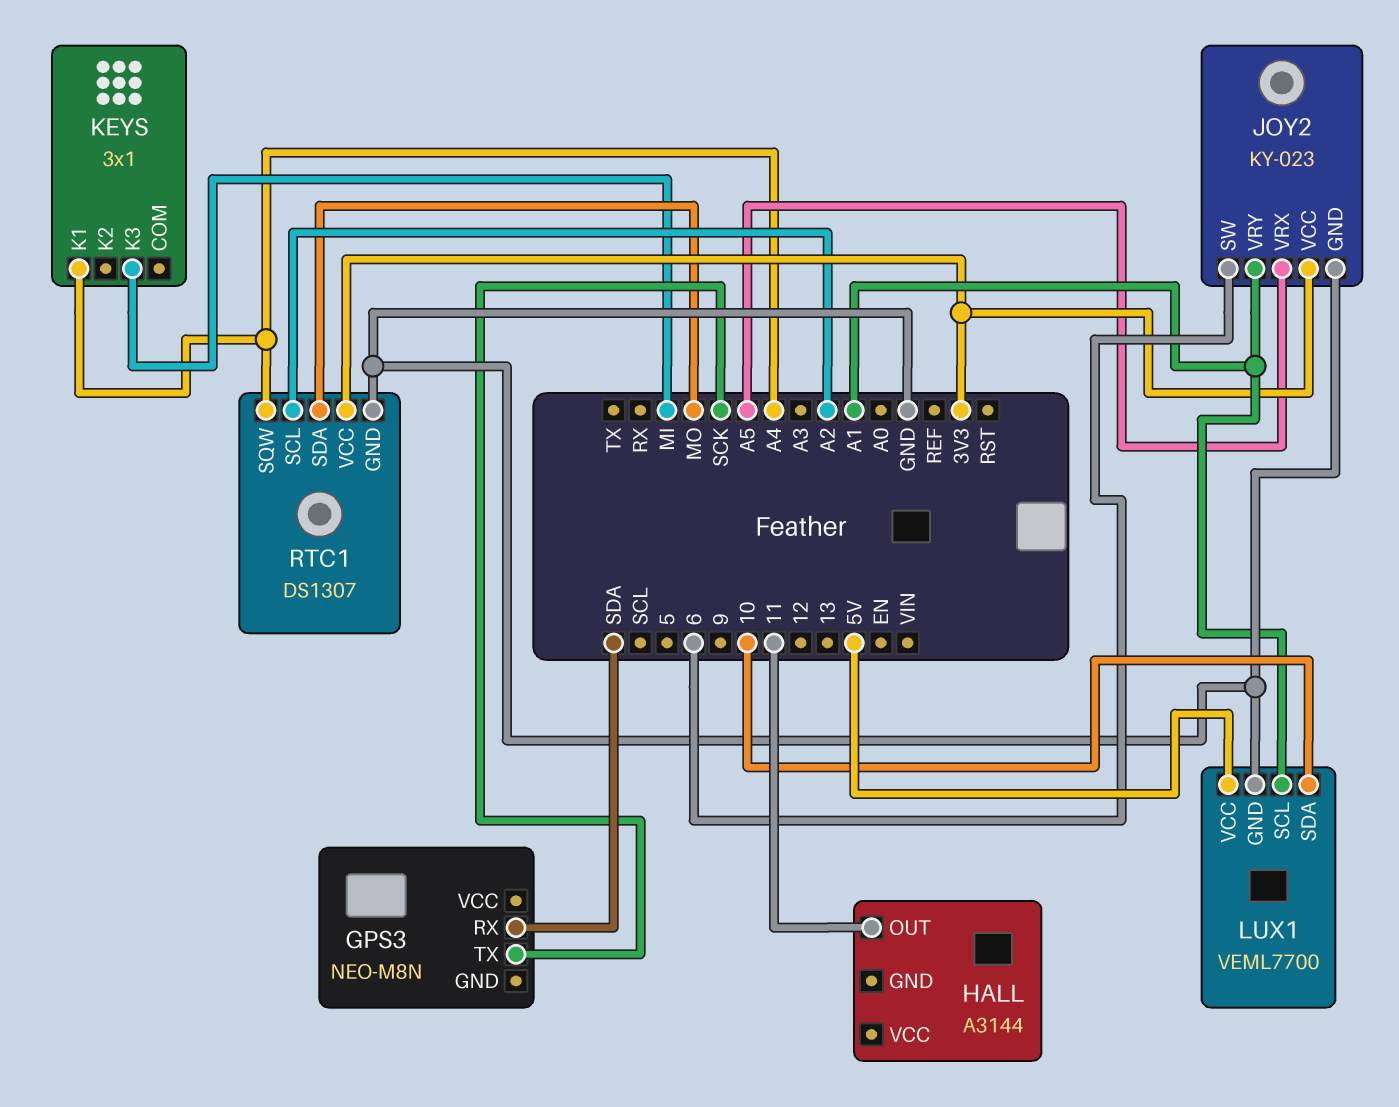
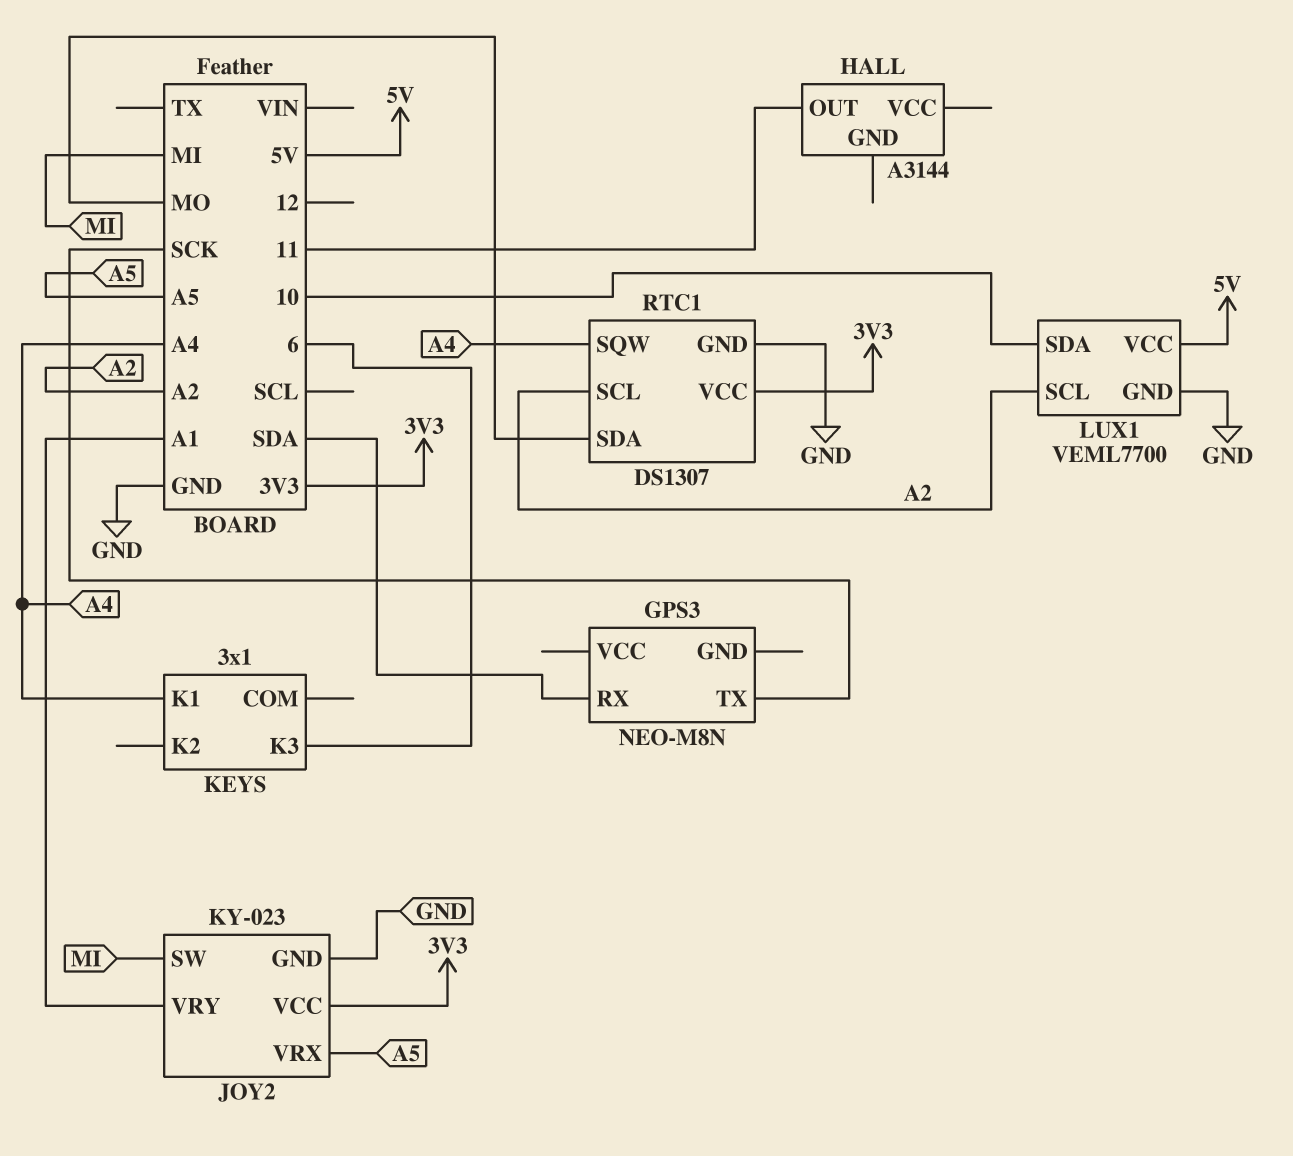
JOY2 pin SW: 6 -> MI
KEYS pin K3: MI -> 6
LUX1 pin SCL: A1 -> A2

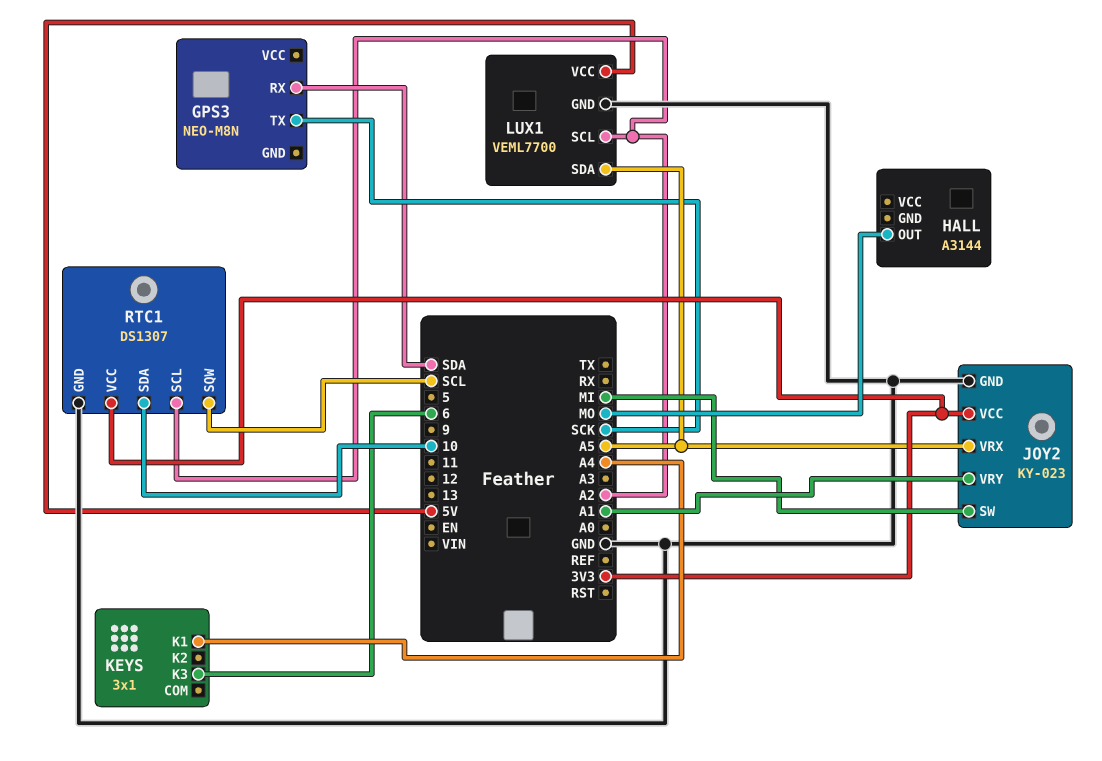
HALL pin OUT: 11 -> MO
LUX1 pin SDA: 10 -> A5
RTC1 pin SDA: MO -> 10
RTC1 pin SQW: A4 -> SCL

